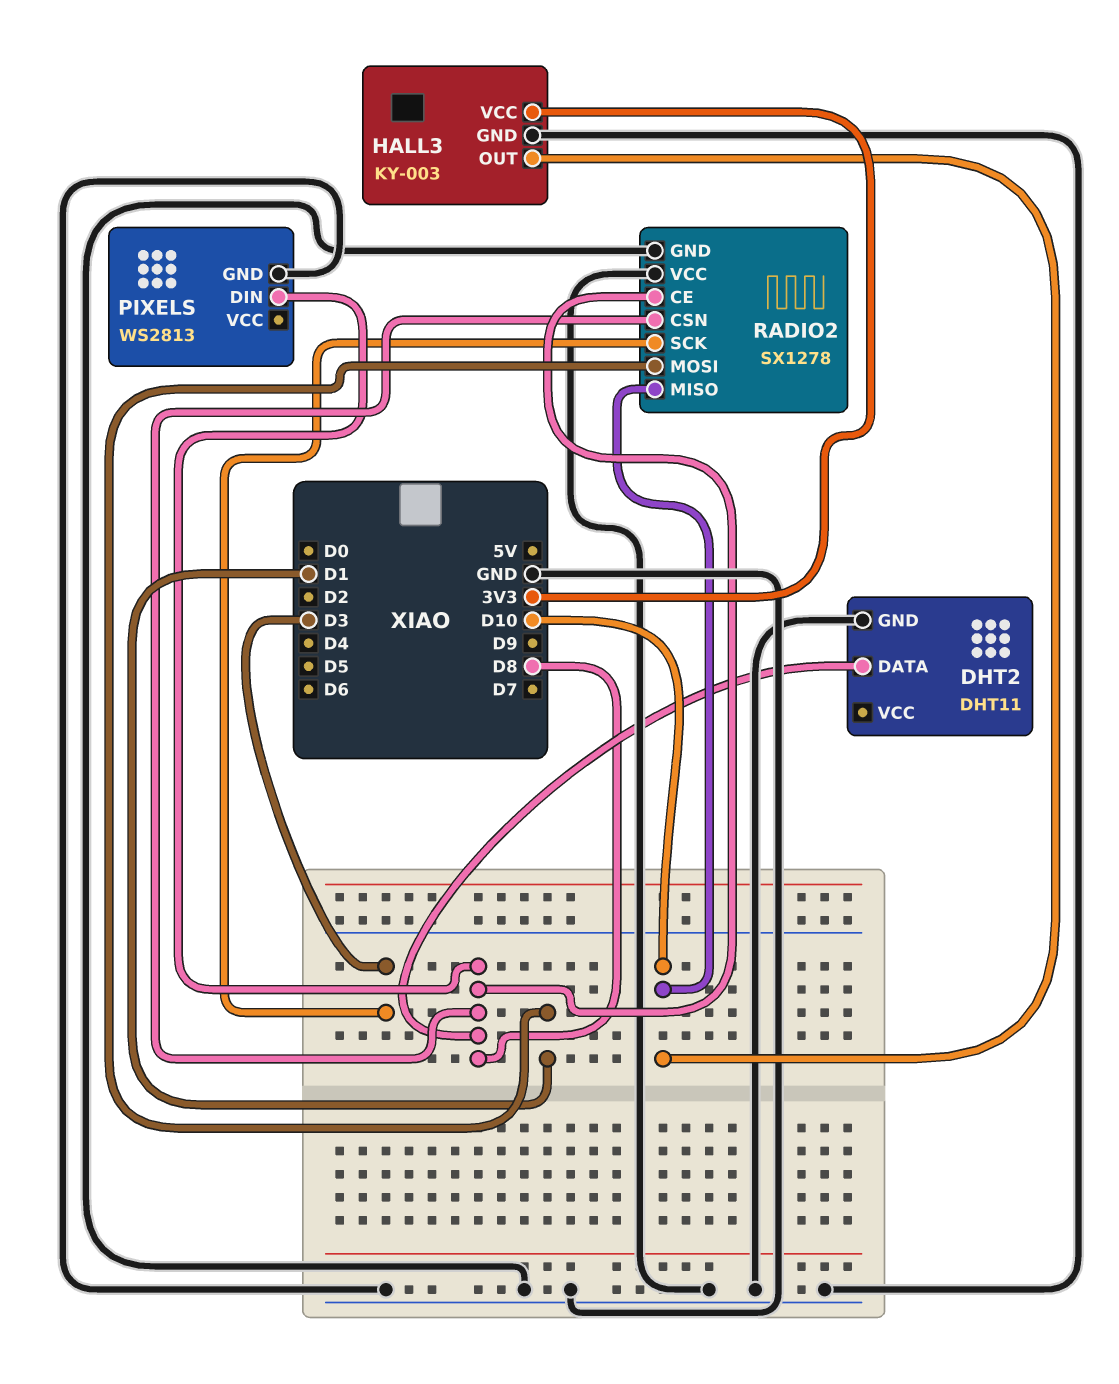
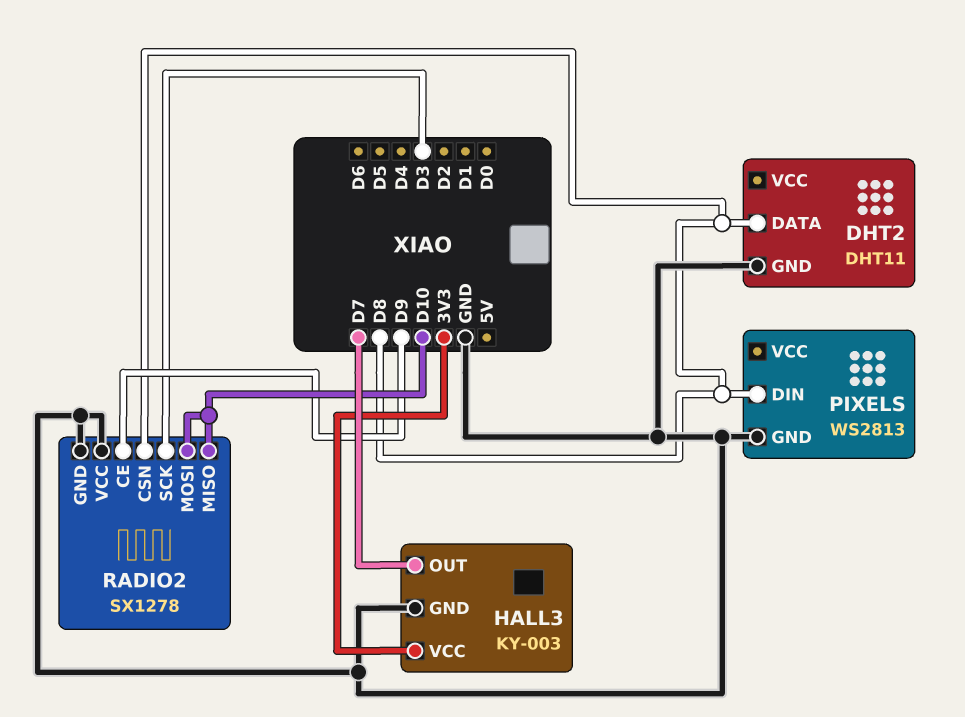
HALL3 pin OUT: D10 -> D7
RADIO2 pin CE: D8 -> D9
RADIO2 pin MOSI: D1 -> D10

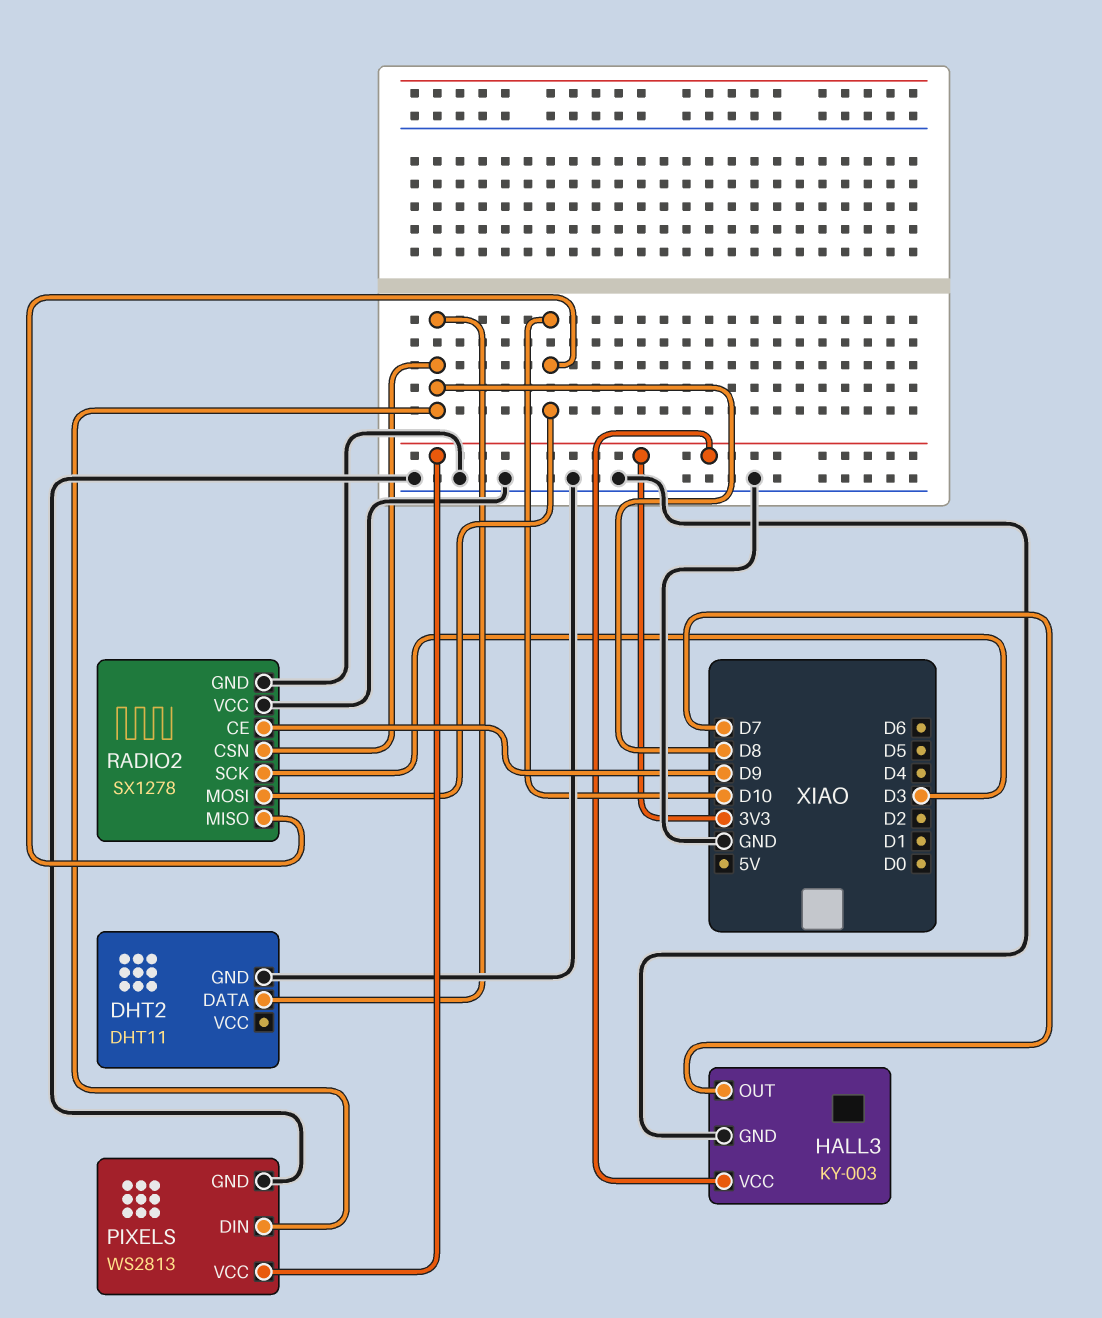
PIXELS pin VCC: none -> 3V3

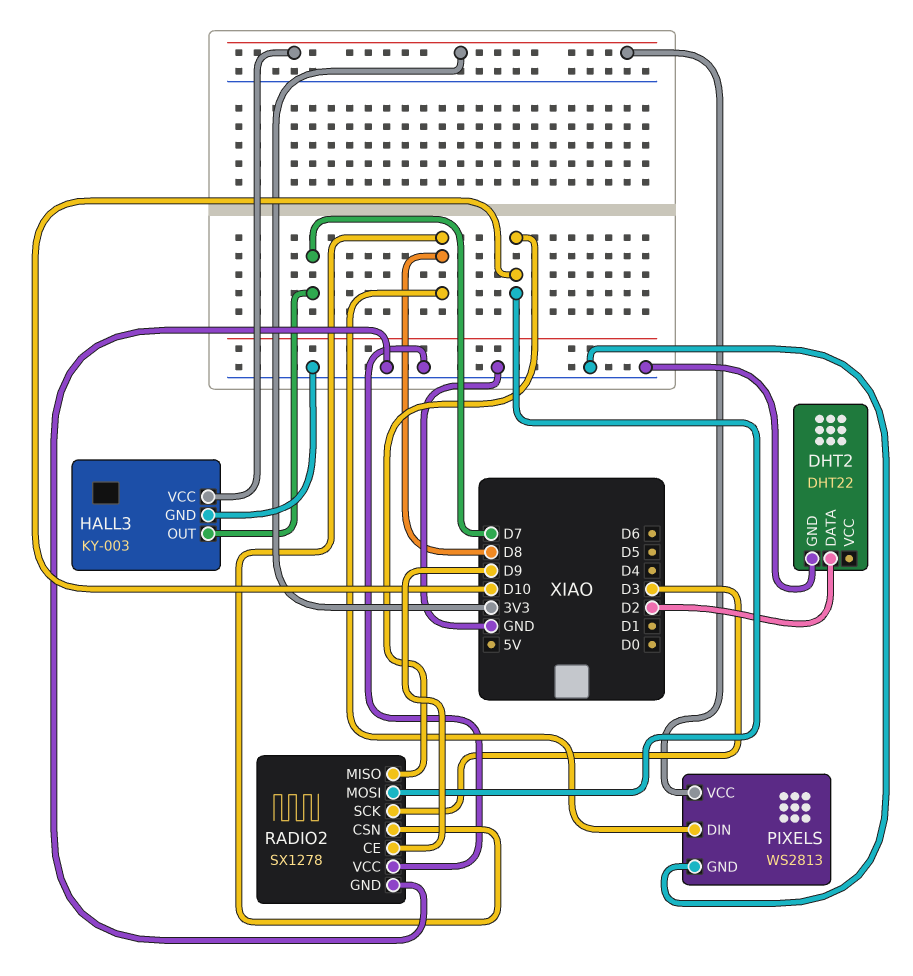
DHT2: DHT11 -> DHT22
DHT2 pin DATA: D8 -> D2

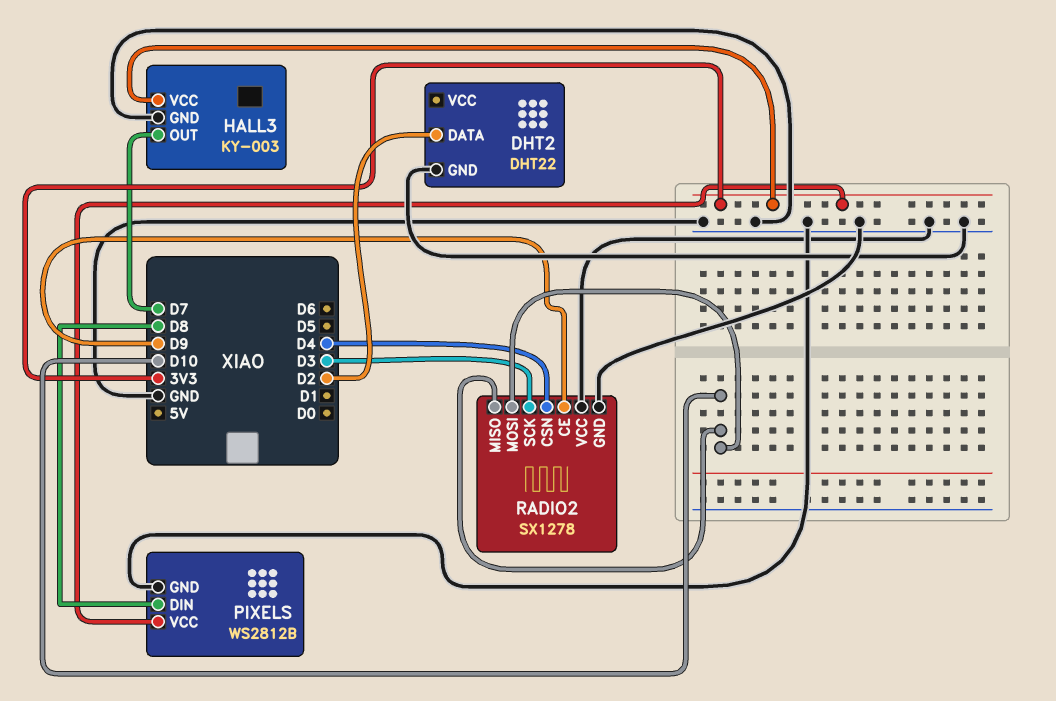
PIXELS: WS2813 -> WS2812B
RADIO2 pin CSN: D8 -> D4

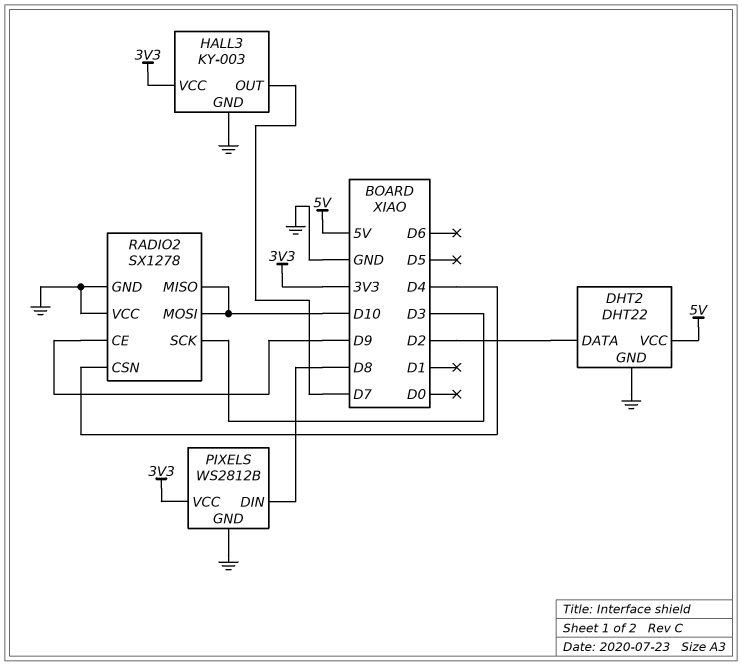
DHT2 pin VCC: none -> 5V

